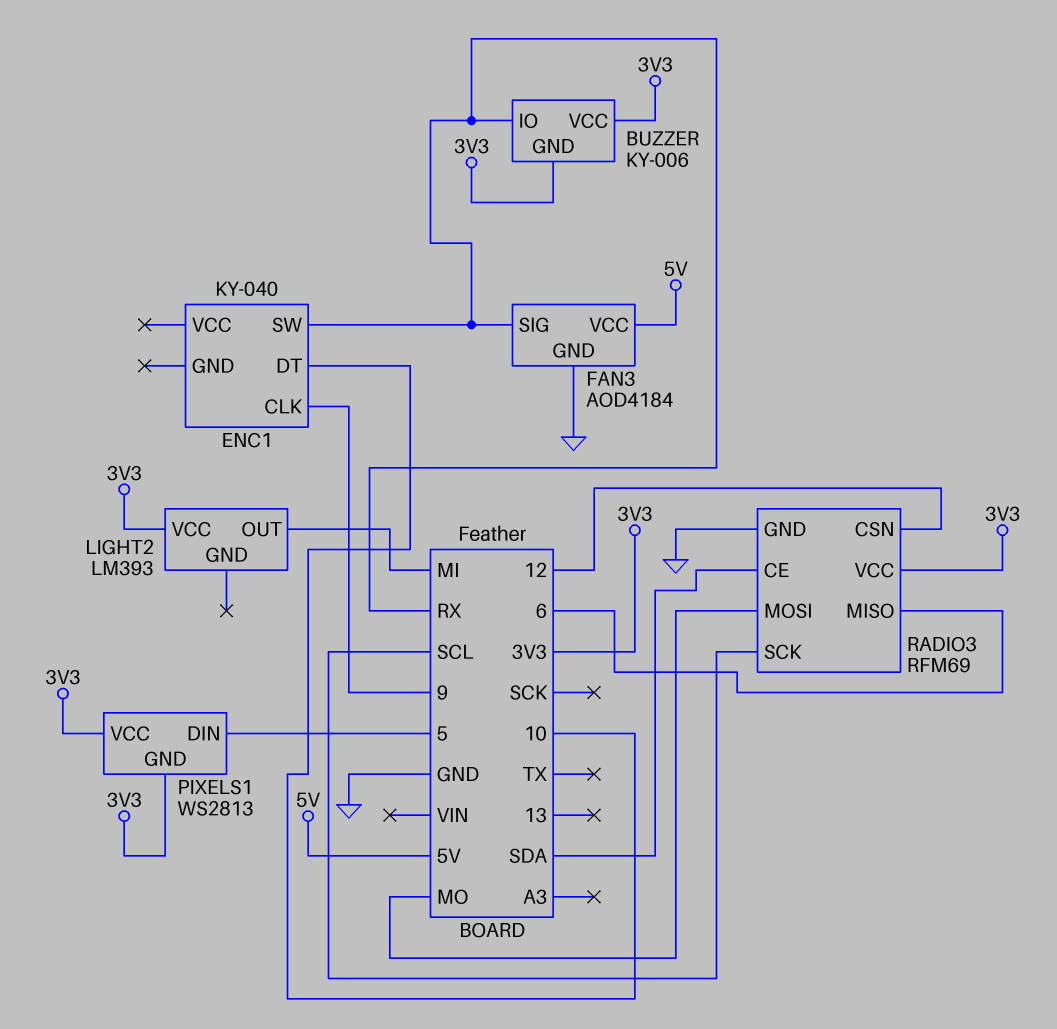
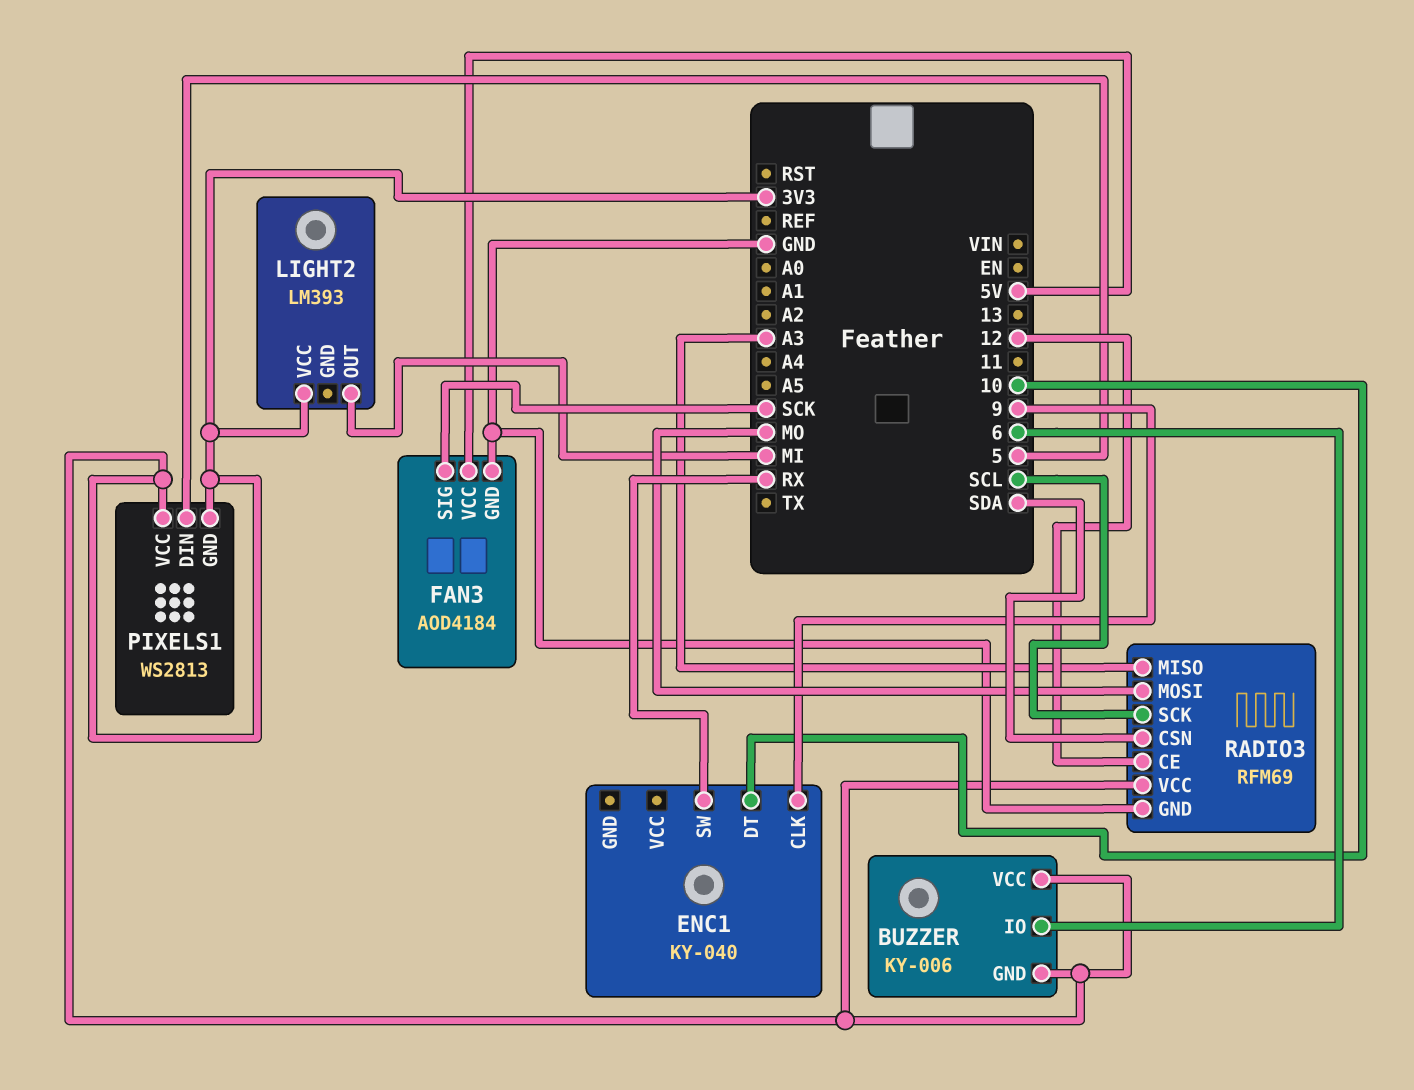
BUZZER pin IO: RX -> 6
FAN3 pin SIG: RX -> SCK
RADIO3 pin CE: SDA -> 12
RADIO3 pin CSN: 12 -> SDA
RADIO3 pin MISO: 6 -> A3

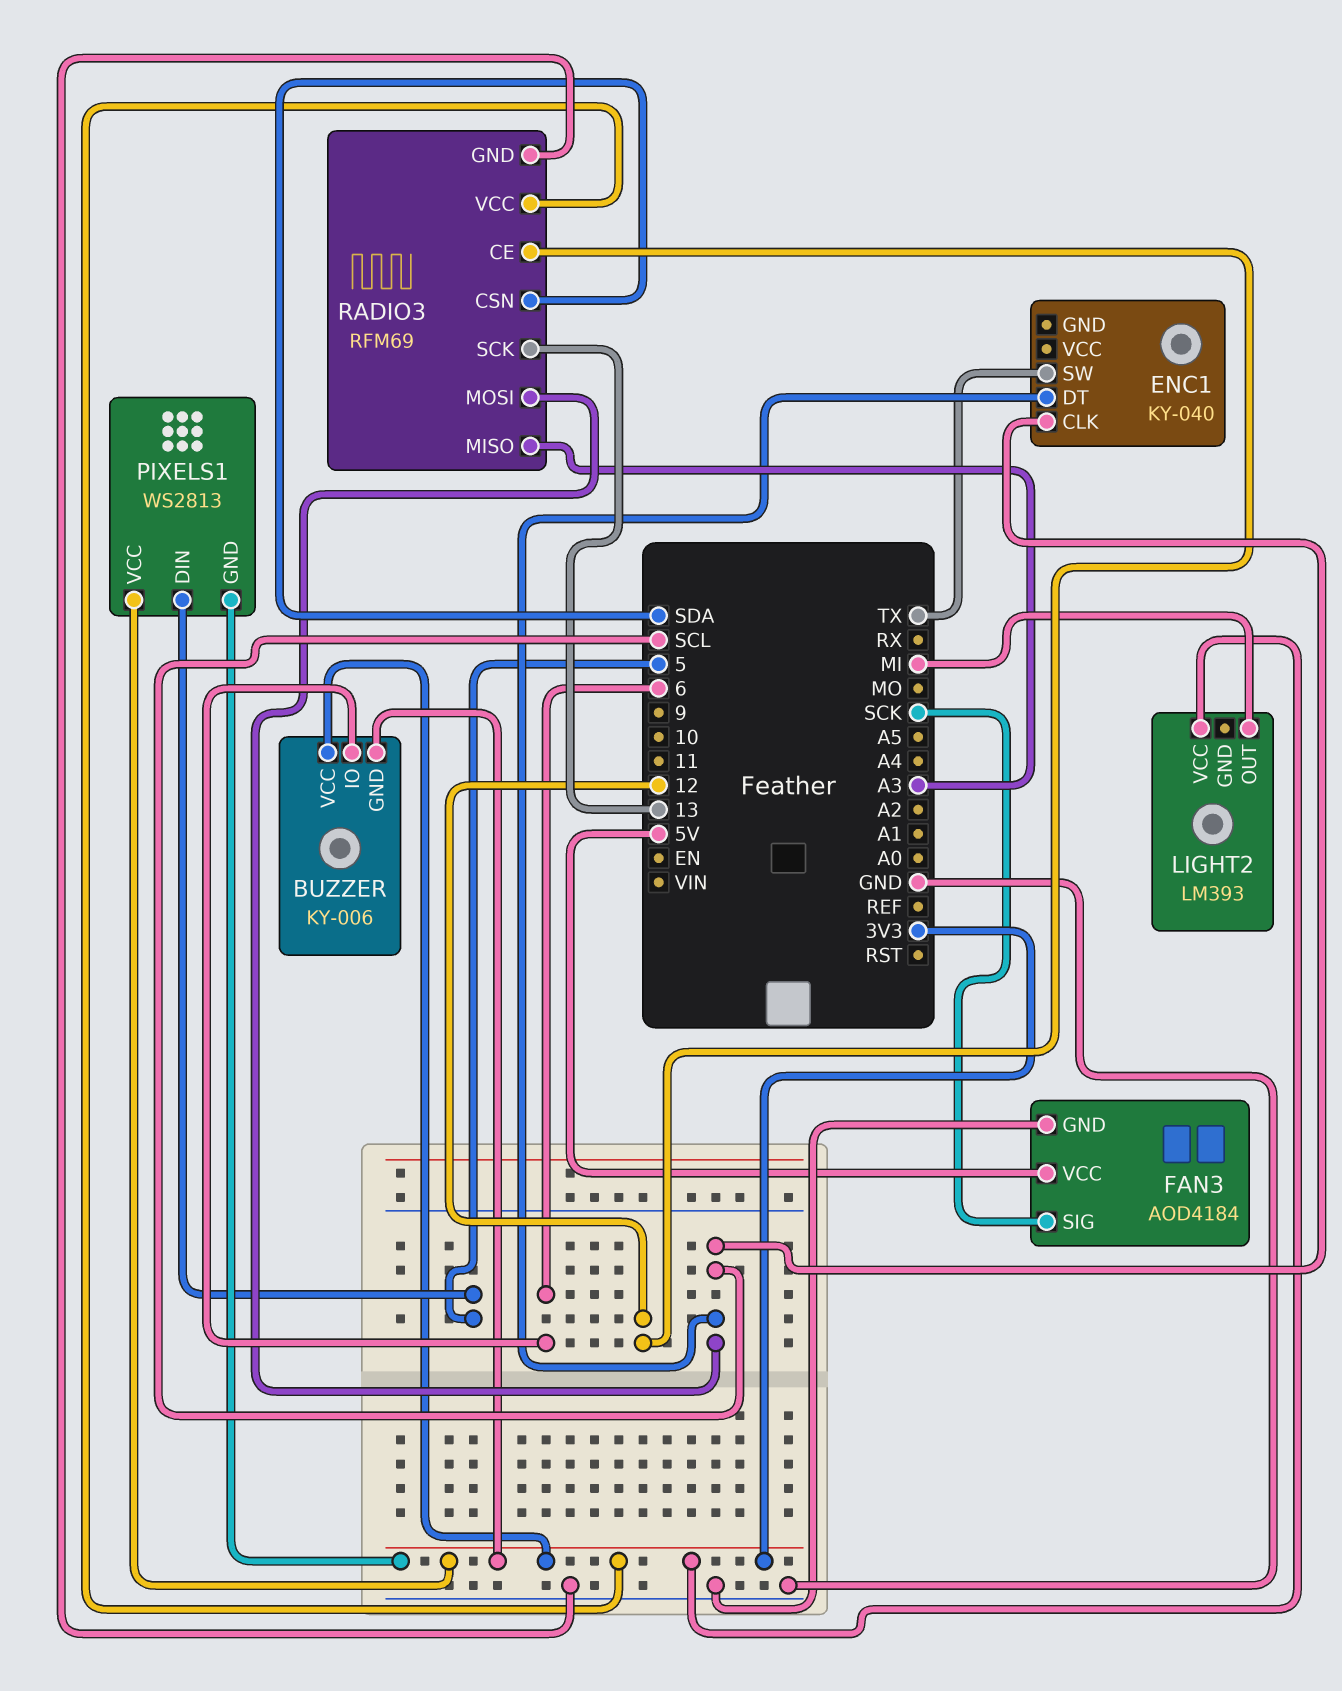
ENC1 pin CLK: 9 -> SCL
ENC1 pin DT: 10 -> SCL
ENC1 pin SW: RX -> TX
RADIO3 pin MOSI: MO -> SCL
RADIO3 pin SCK: SCL -> 13

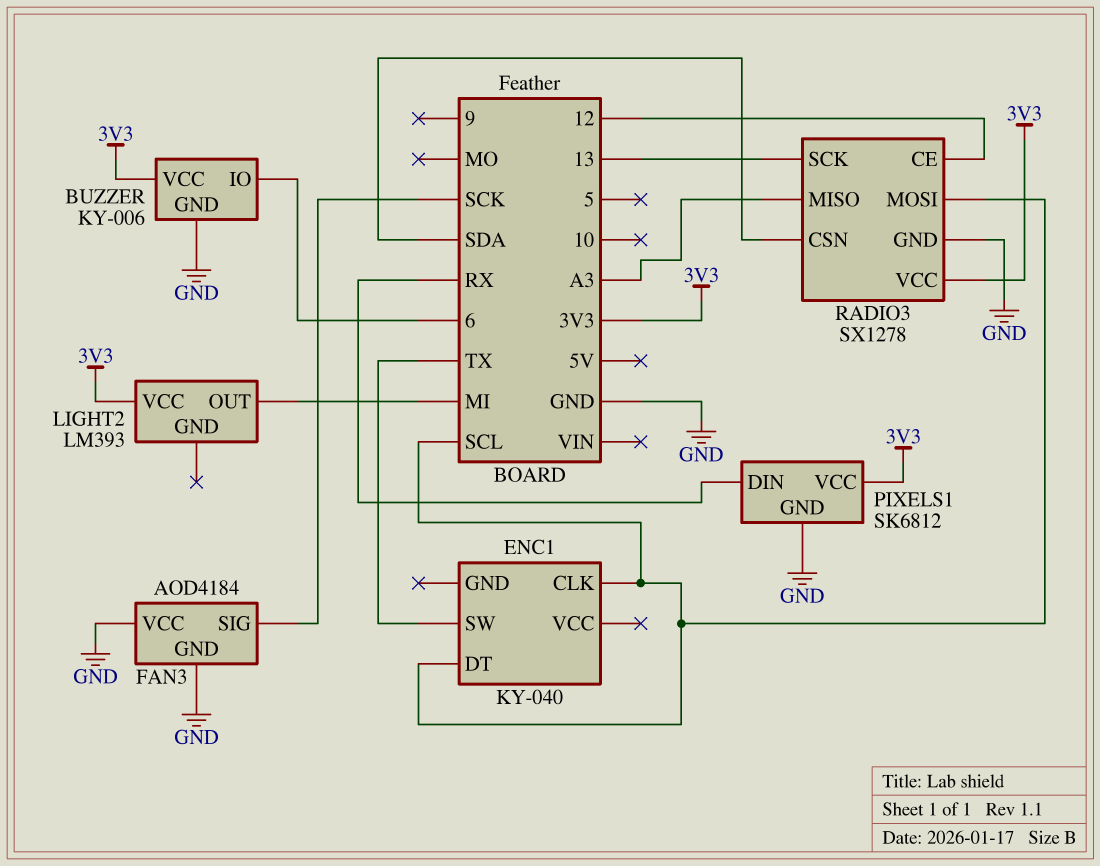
BUZZER pin GND: 3V3 -> GND
FAN3 pin VCC: 5V -> GND
PIXELS1: WS2813 -> SK6812
PIXELS1 pin DIN: 5 -> RX
PIXELS1 pin GND: 3V3 -> GND
RADIO3: RFM69 -> SX1278

